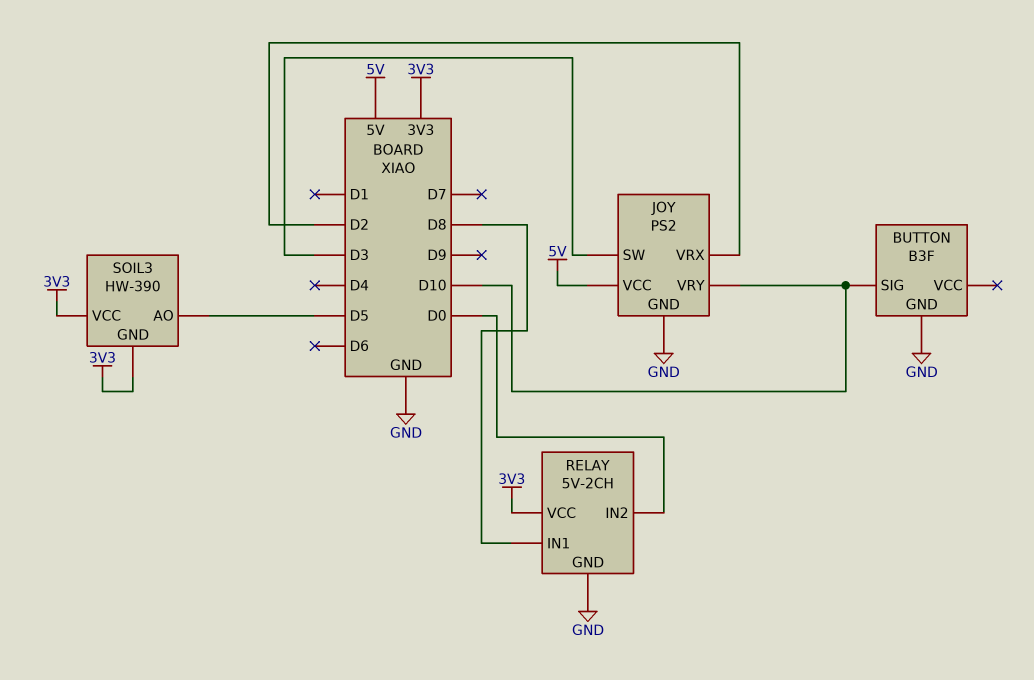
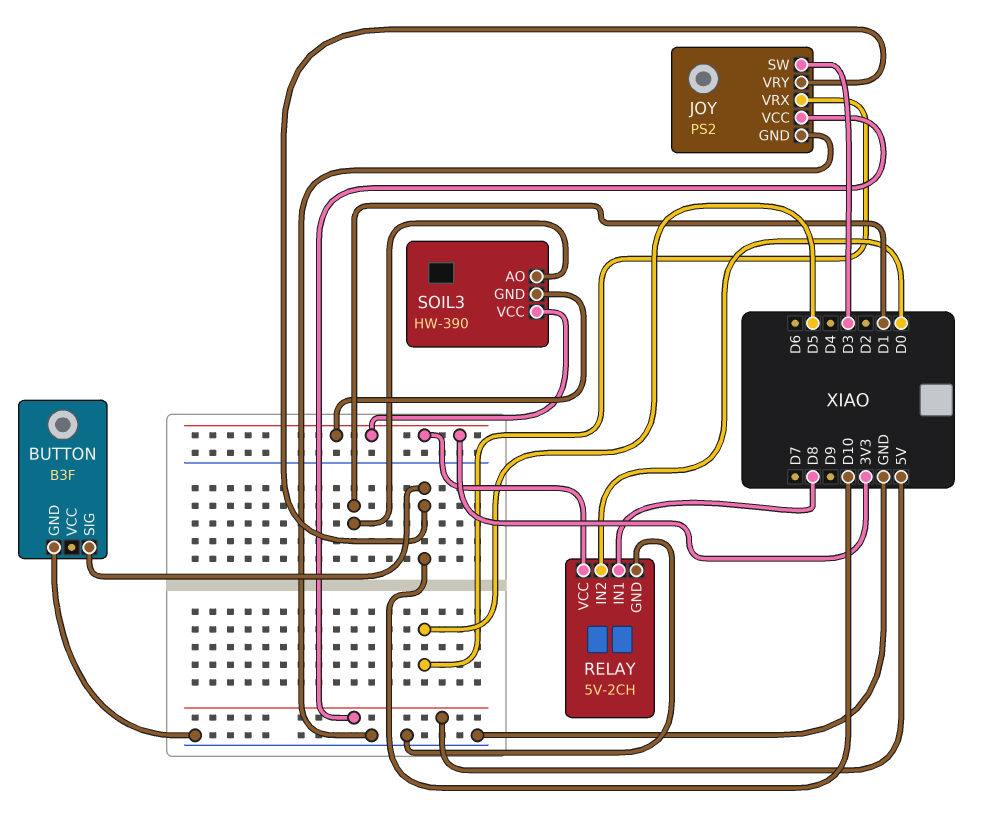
JOY pin VRX: D2 -> D5
SOIL3 pin AO: D5 -> D1

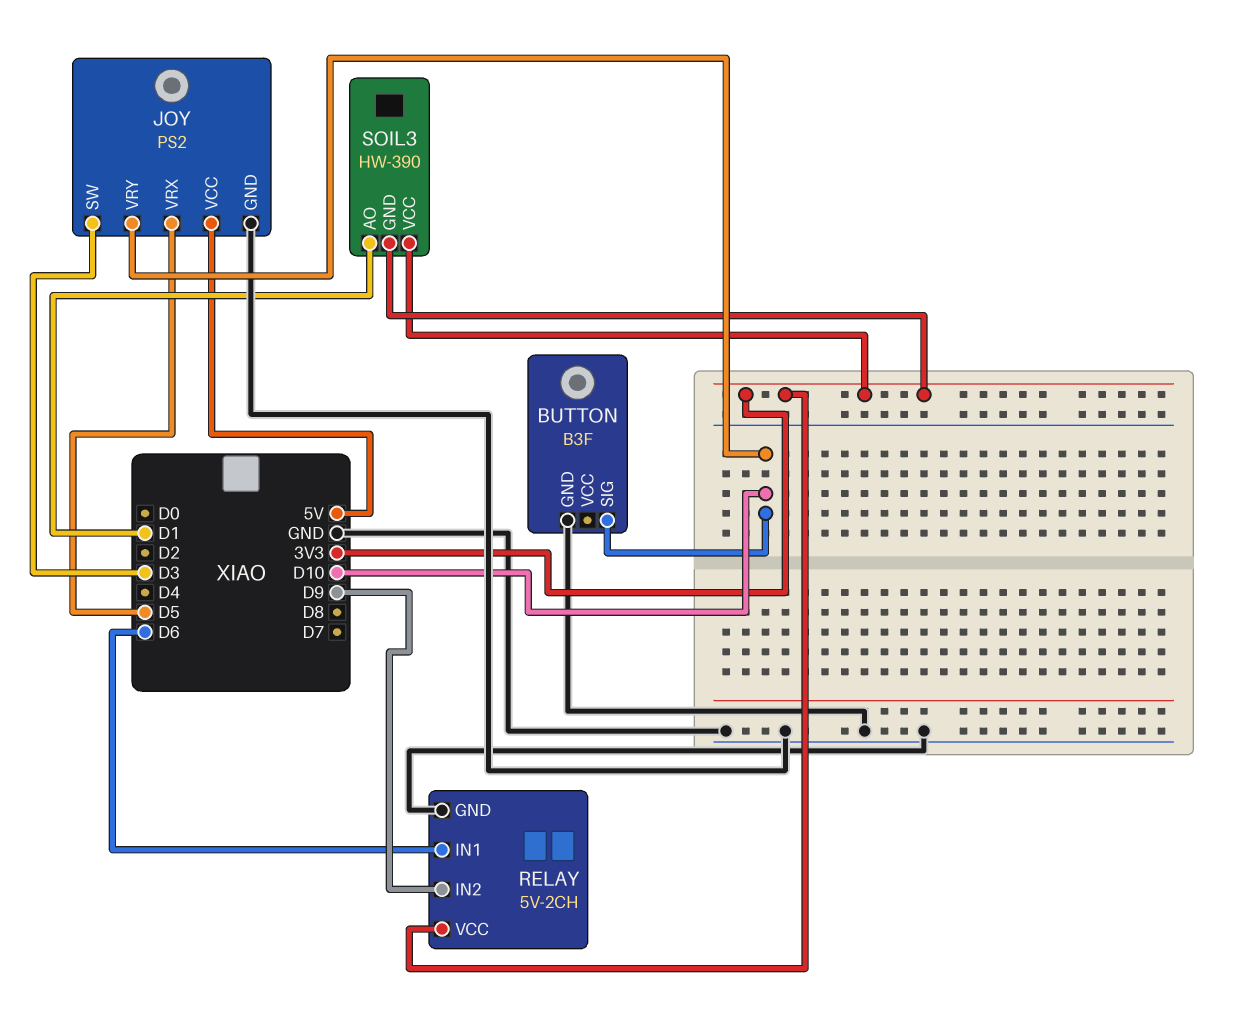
RELAY pin IN1: D8 -> D6
RELAY pin IN2: D0 -> D9

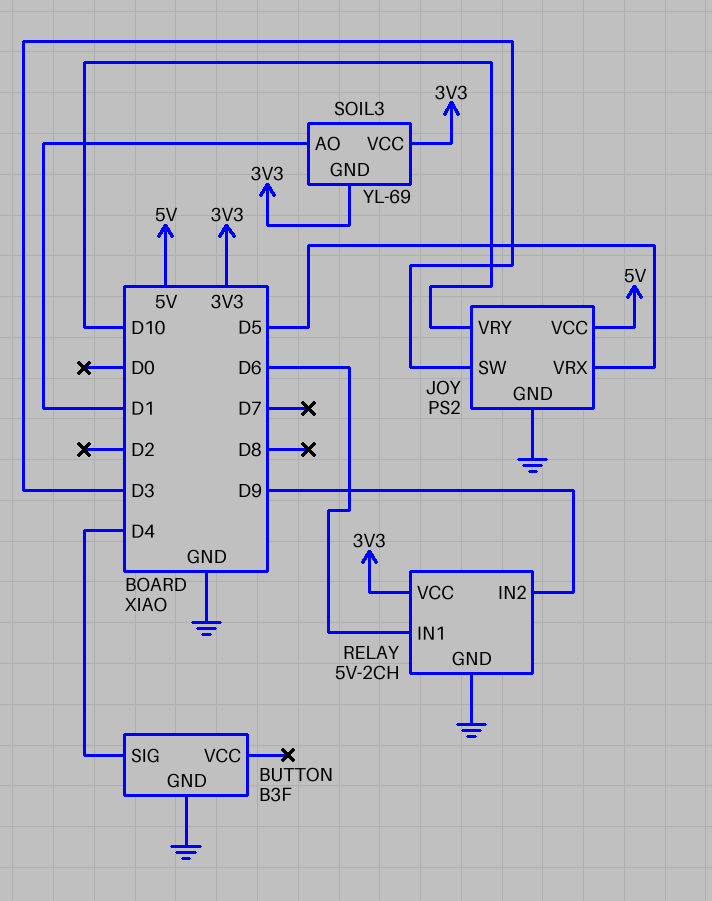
BUTTON pin SIG: D10 -> D4
SOIL3: HW-390 -> YL-69

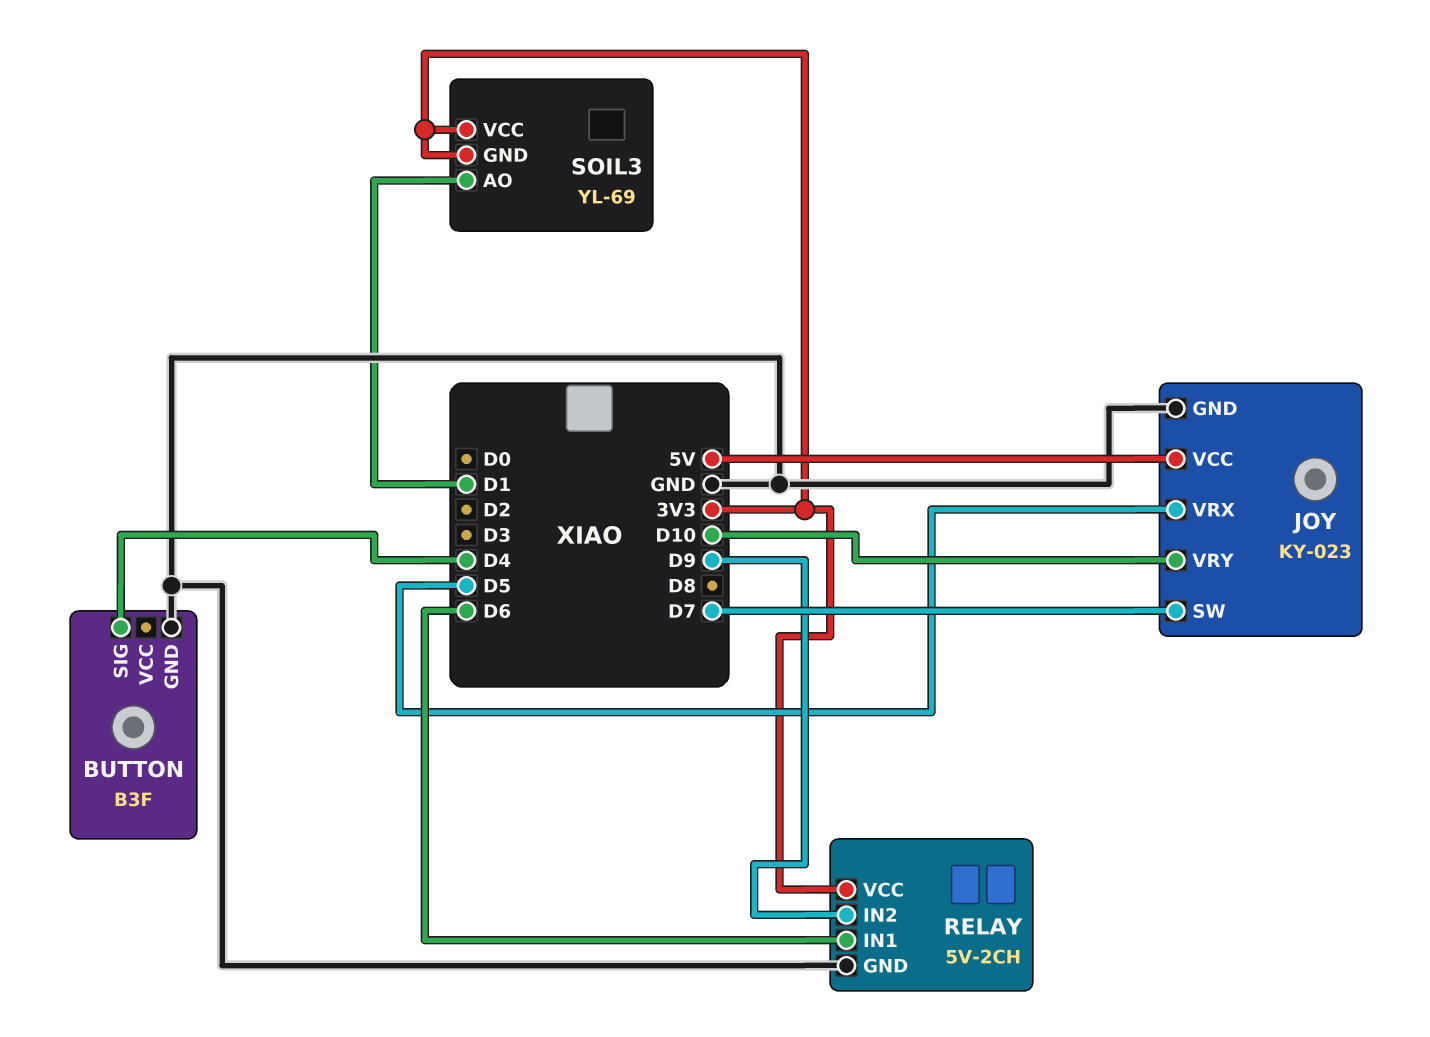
JOY: PS2 -> KY-023
JOY pin SW: D3 -> D7

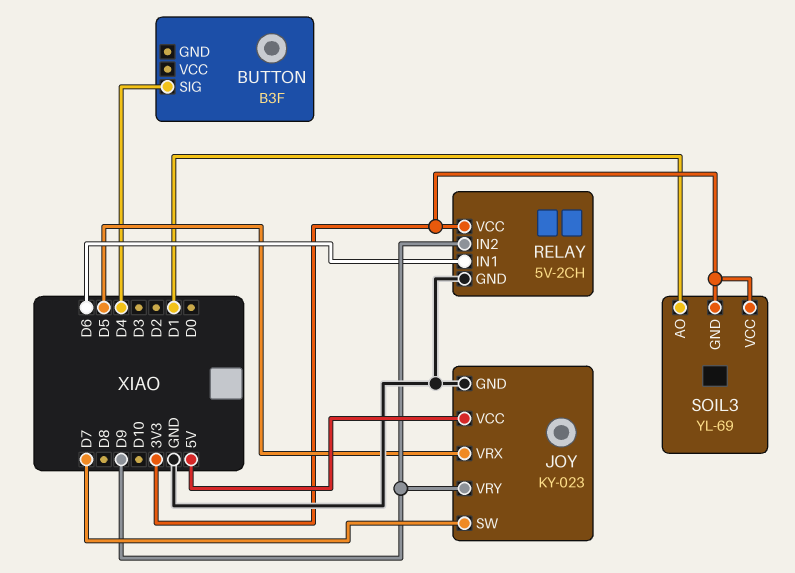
BUTTON pin GND: GND -> none
JOY pin VRY: D10 -> D9

